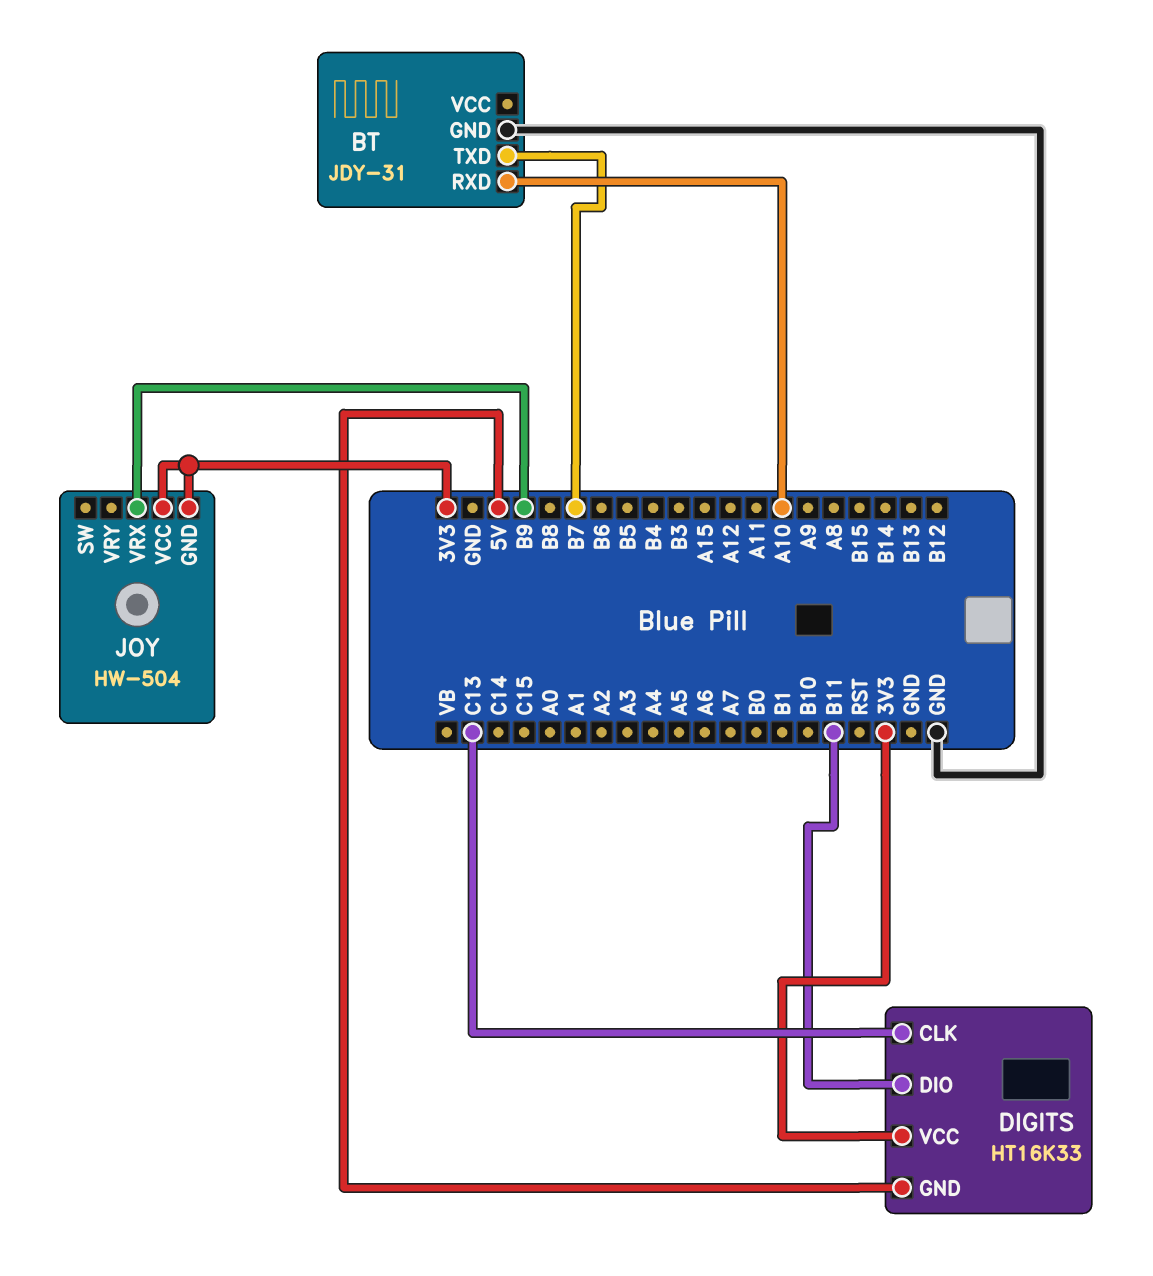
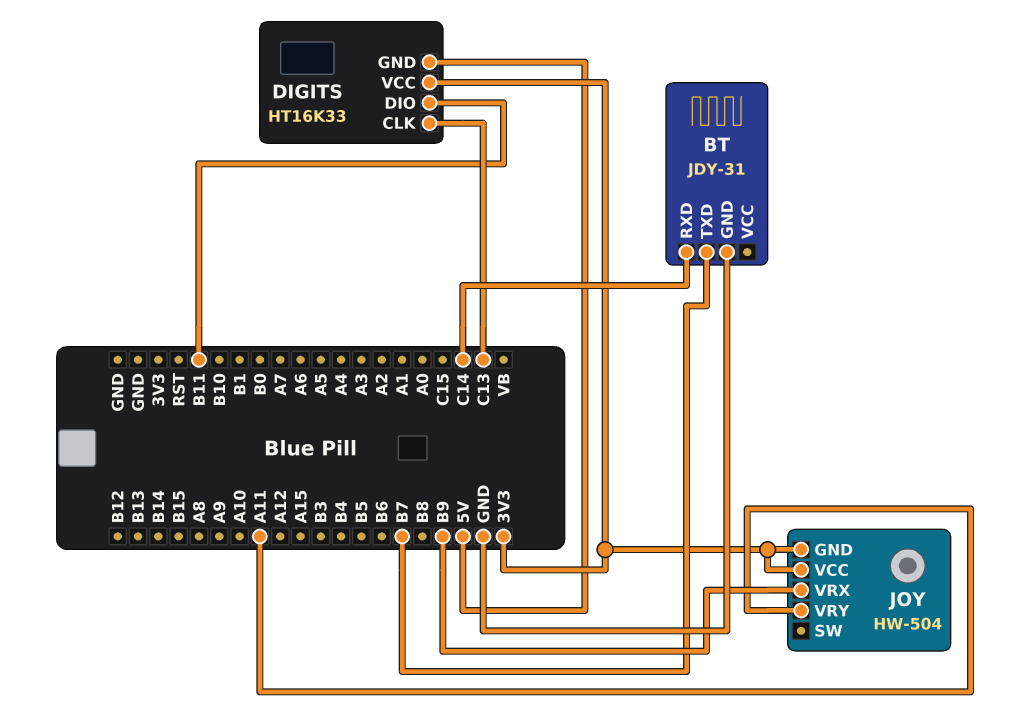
BT pin RXD: A10 -> C14
JOY pin VRY: none -> A11

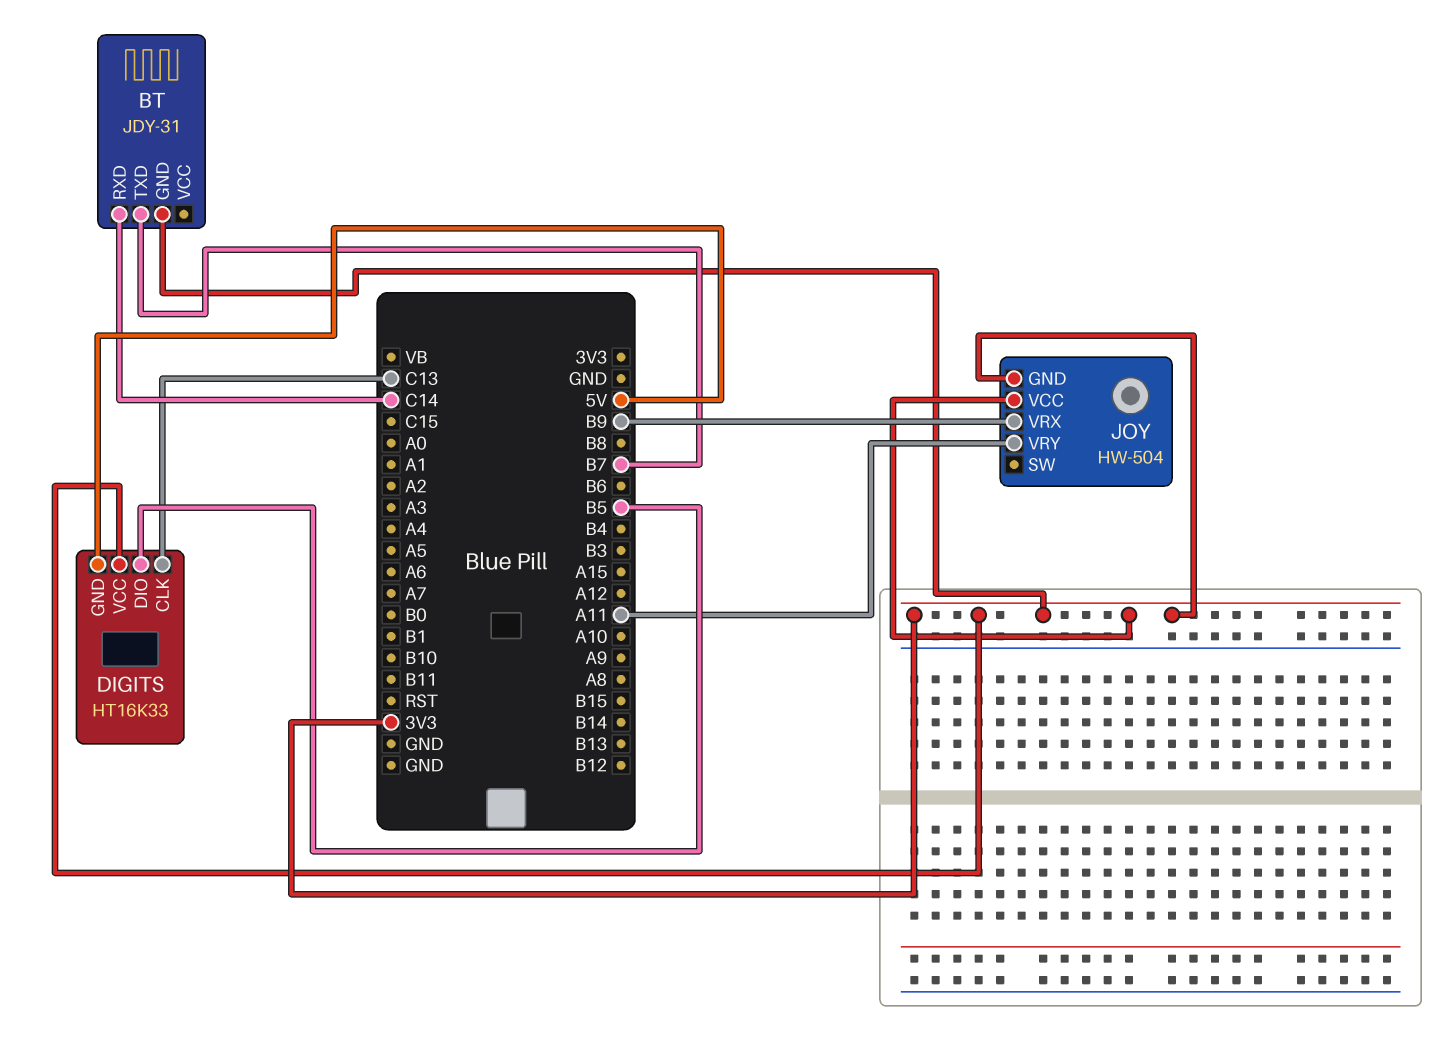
BT pin GND: GND -> 3V3
DIGITS pin DIO: B11 -> B5

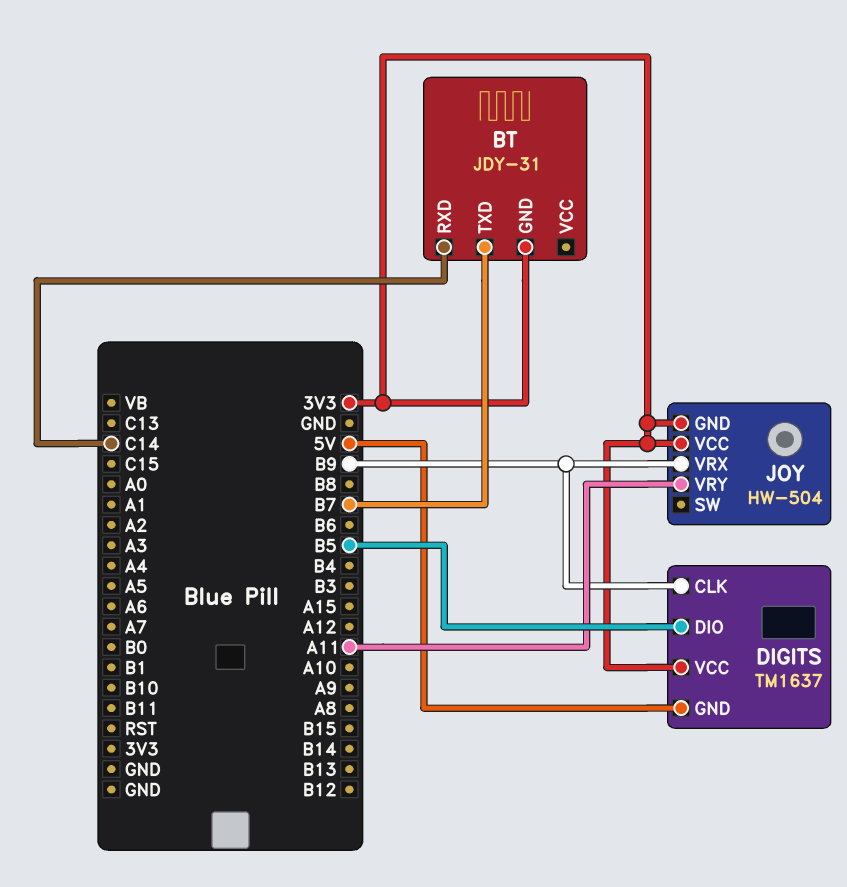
DIGITS: HT16K33 -> TM1637
DIGITS pin CLK: C13 -> B9

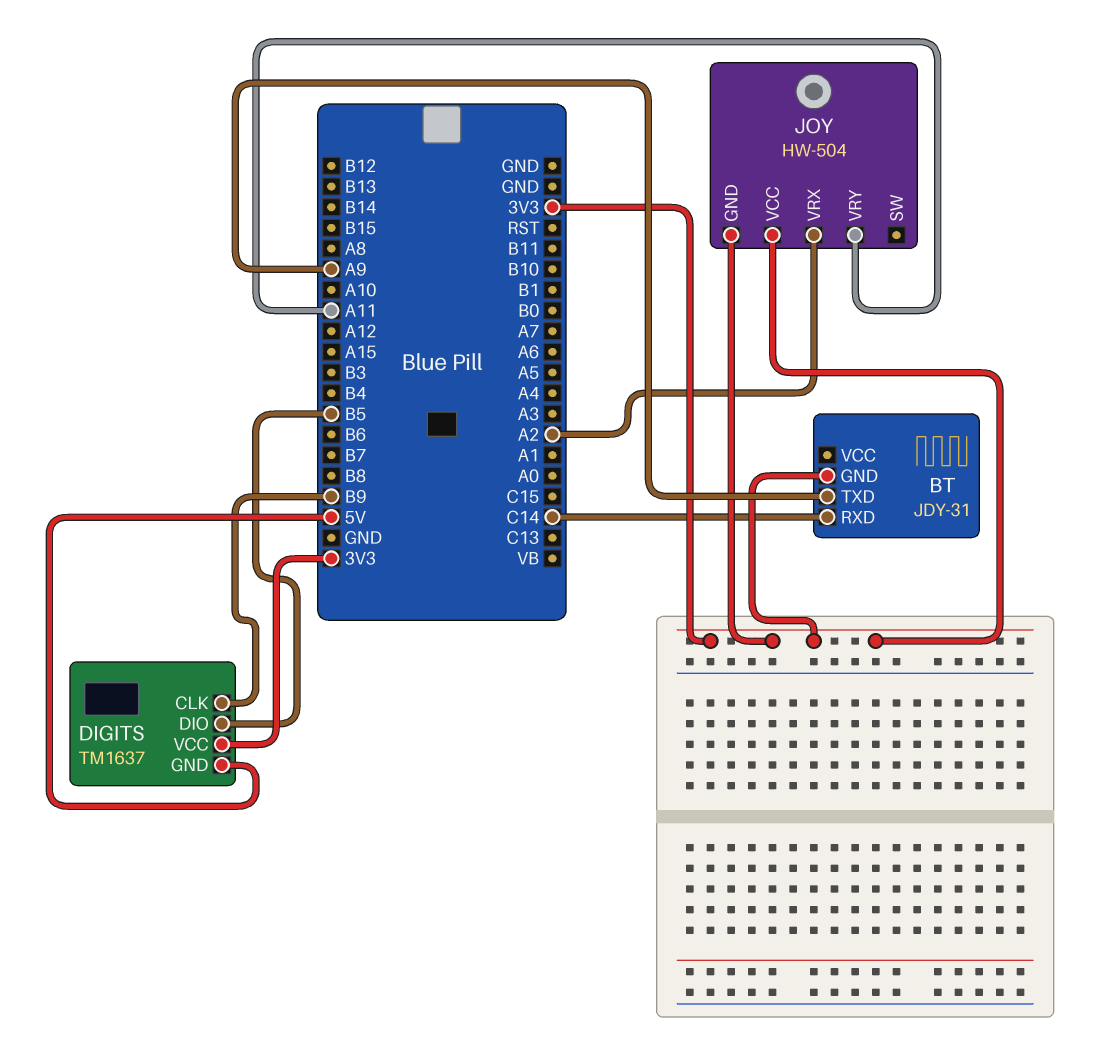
BT pin TXD: B7 -> A9
JOY pin VRX: B9 -> A2

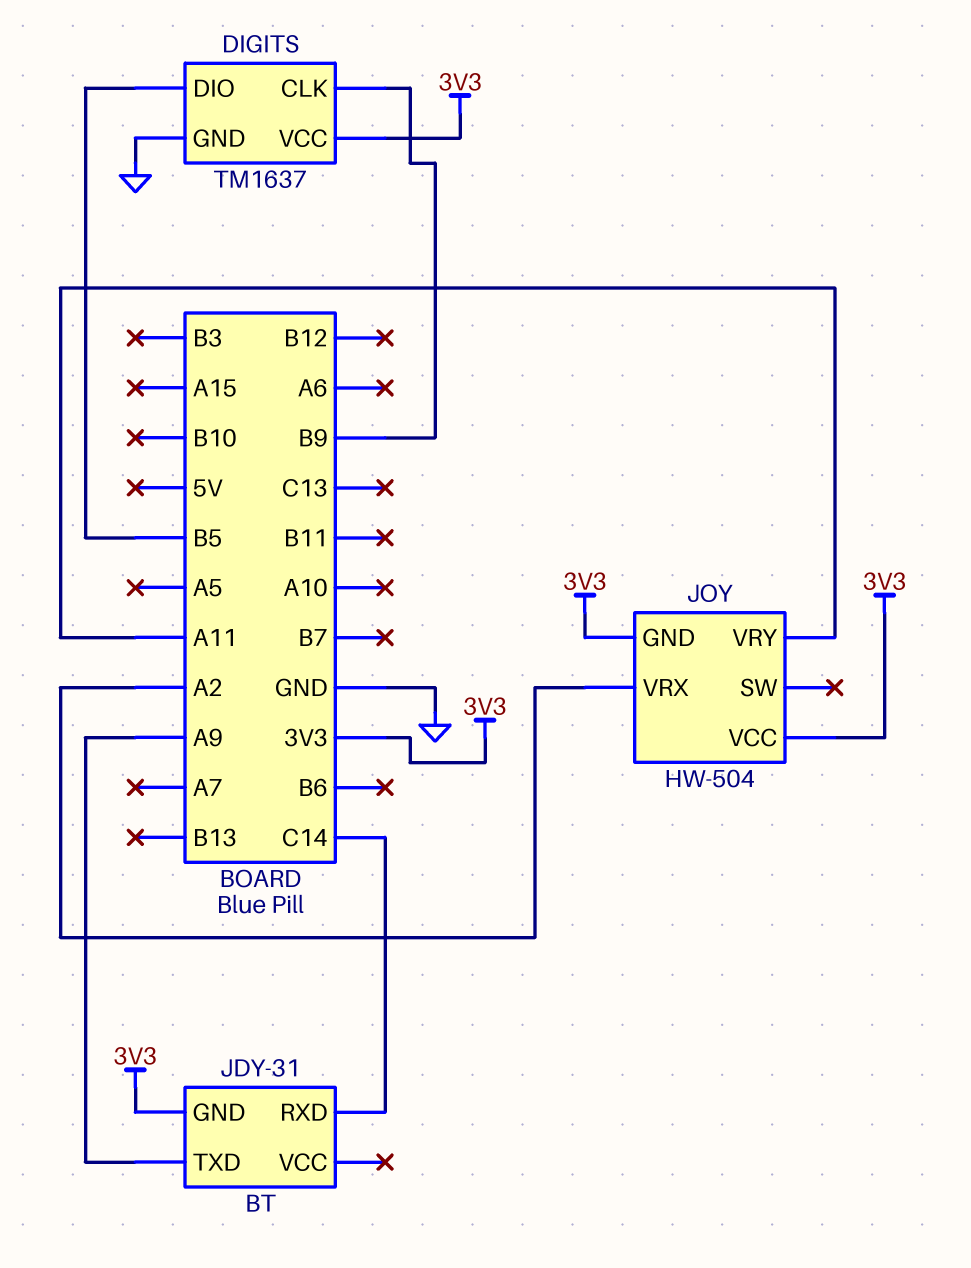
DIGITS pin GND: 5V -> GND

